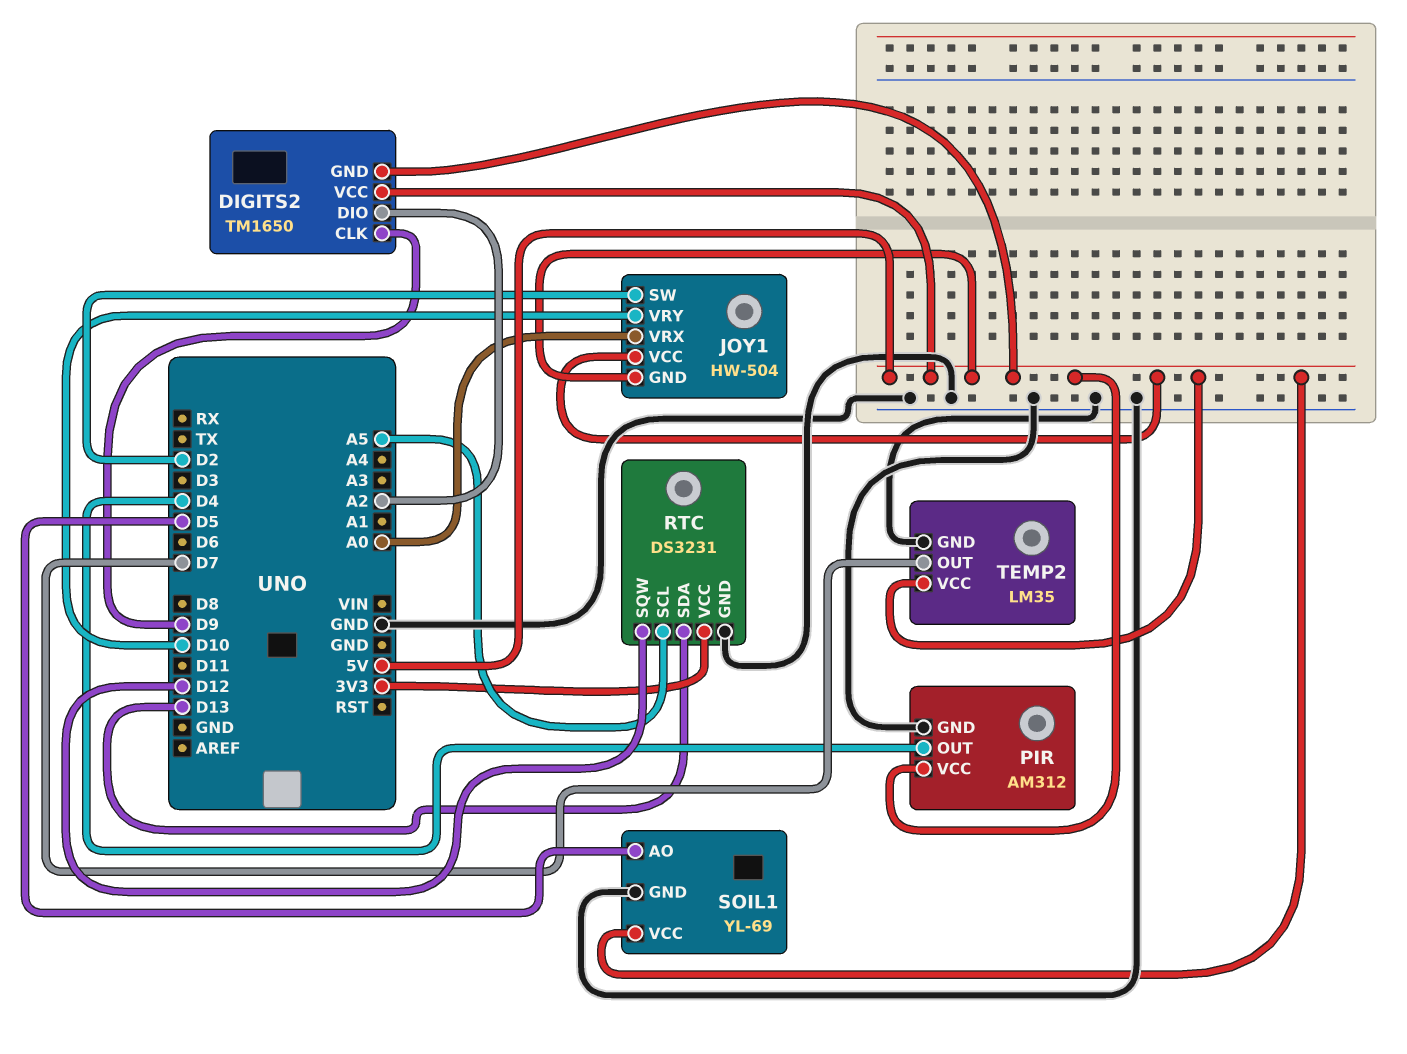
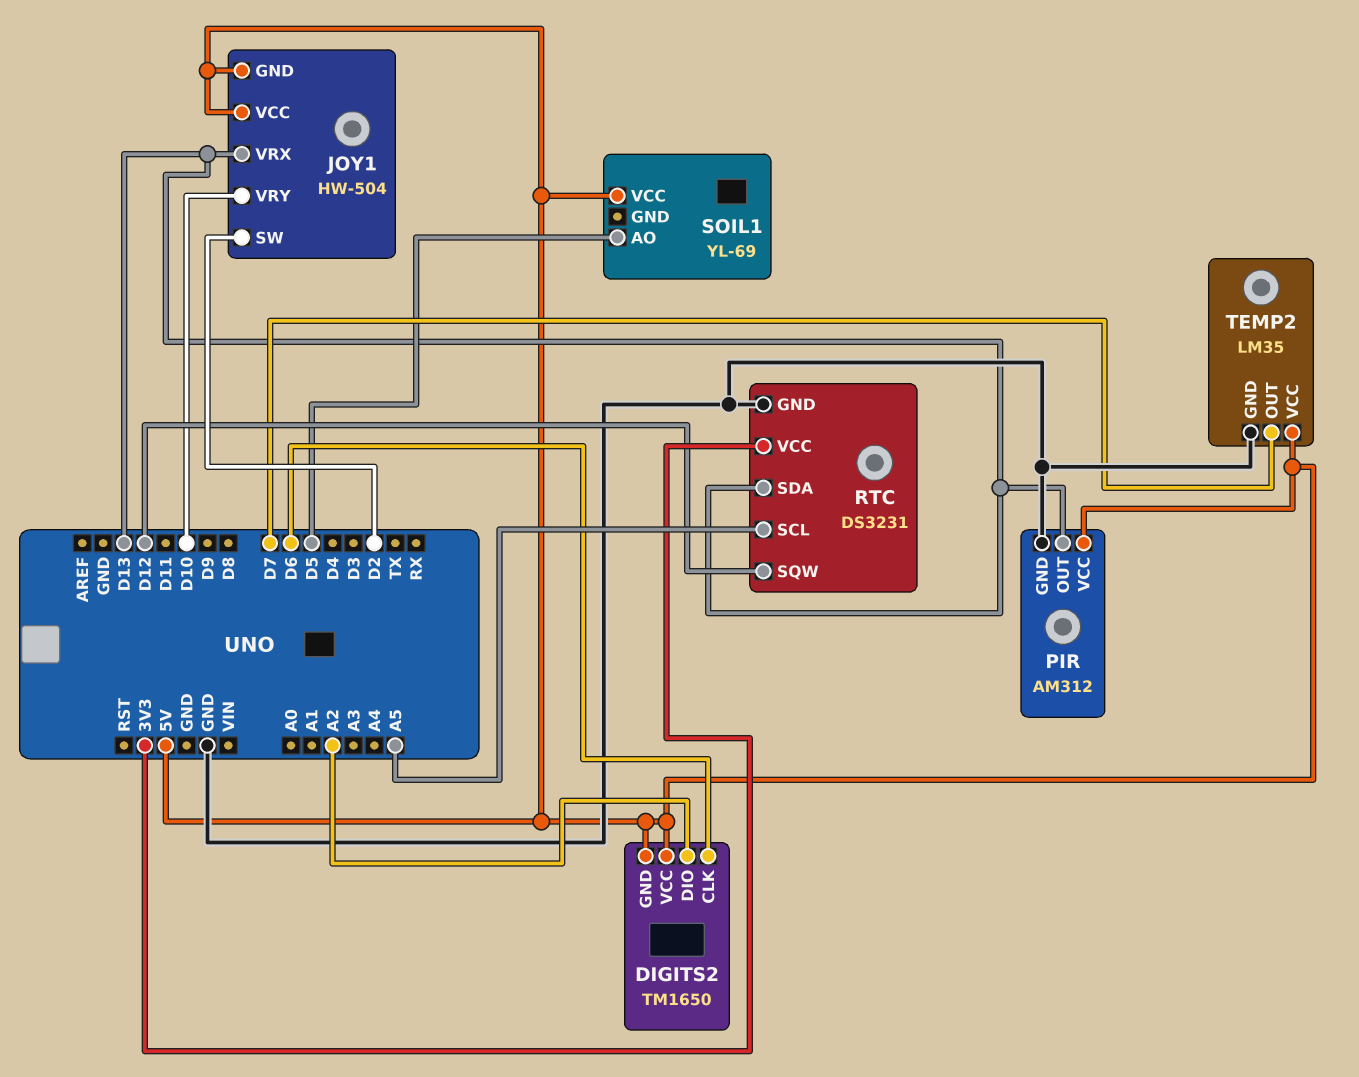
DIGITS2 pin CLK: D9 -> D6
JOY1 pin VRX: A0 -> D13
PIR pin OUT: D4 -> D13
SOIL1 pin GND: GND -> none

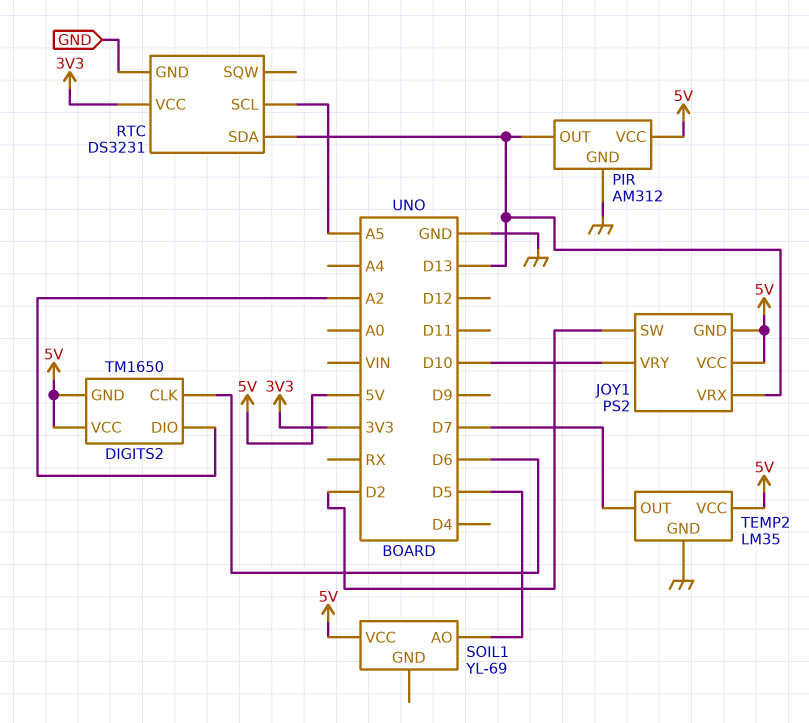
JOY1: HW-504 -> PS2
RTC pin SQW: D12 -> none

